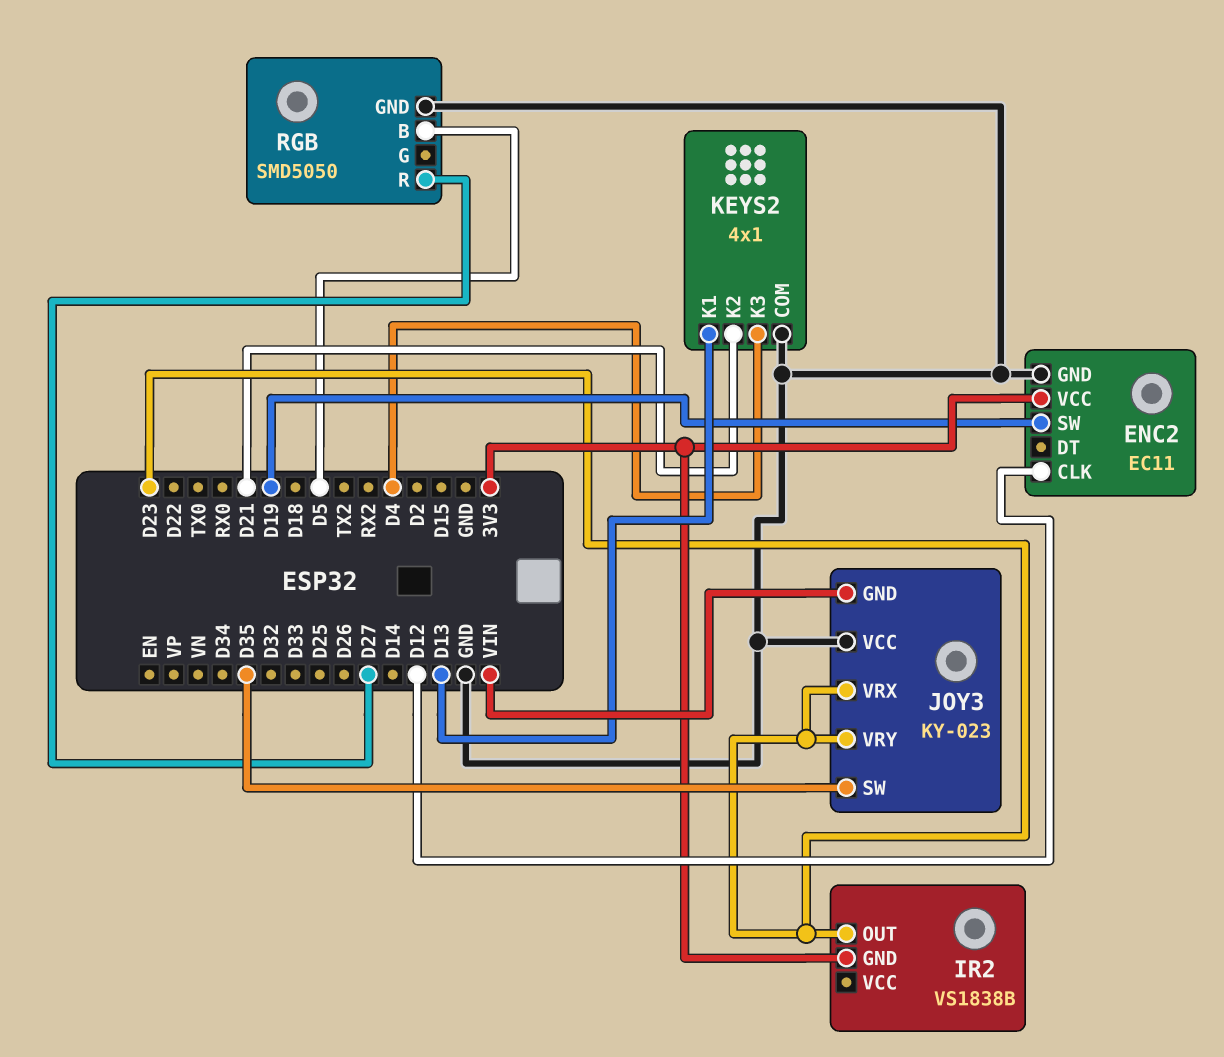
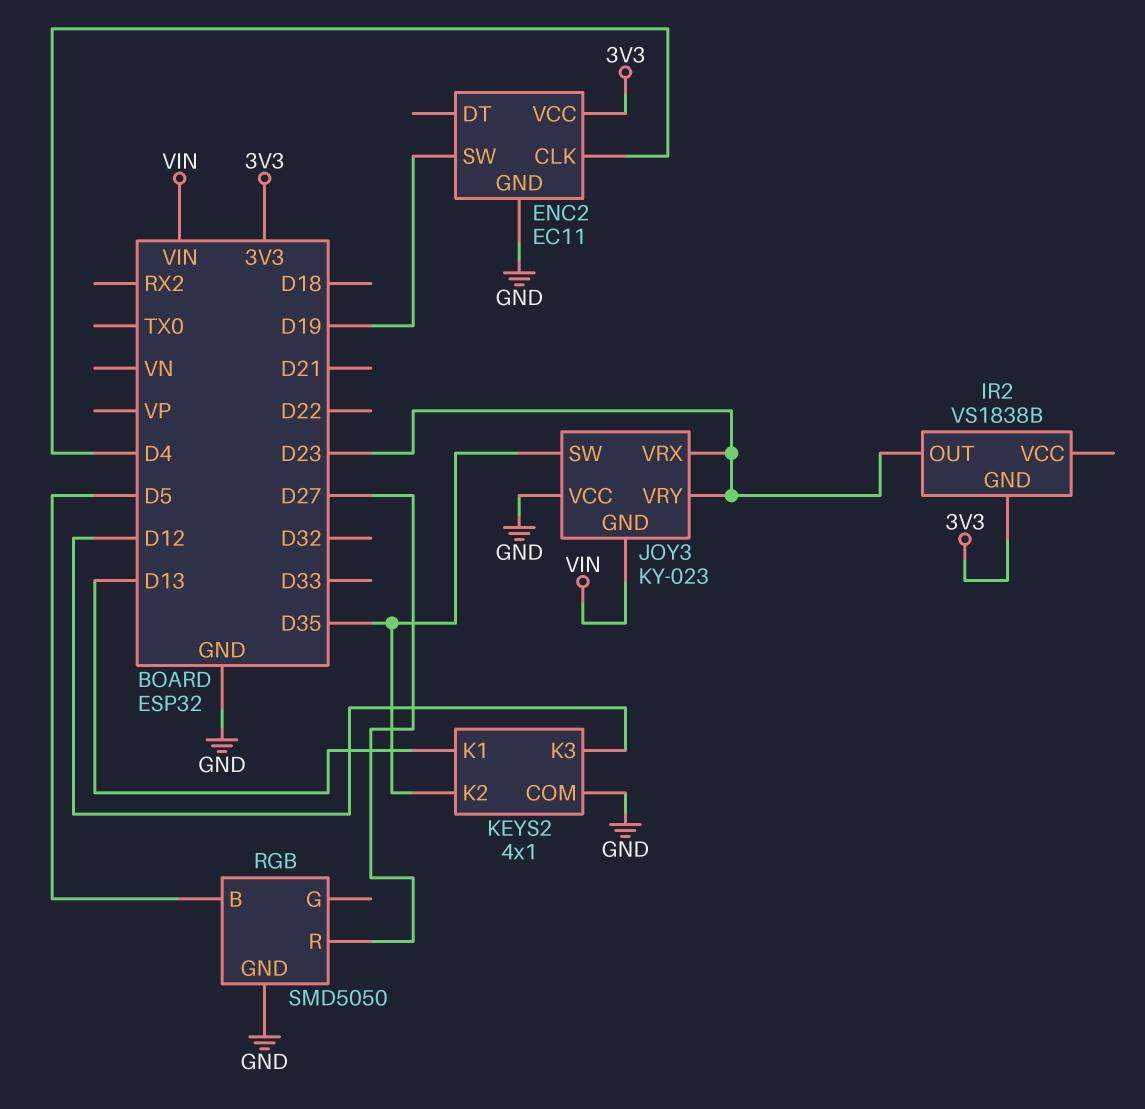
ENC2 pin CLK: D12 -> D4
KEYS2 pin K2: D21 -> D35
KEYS2 pin K3: D4 -> D12

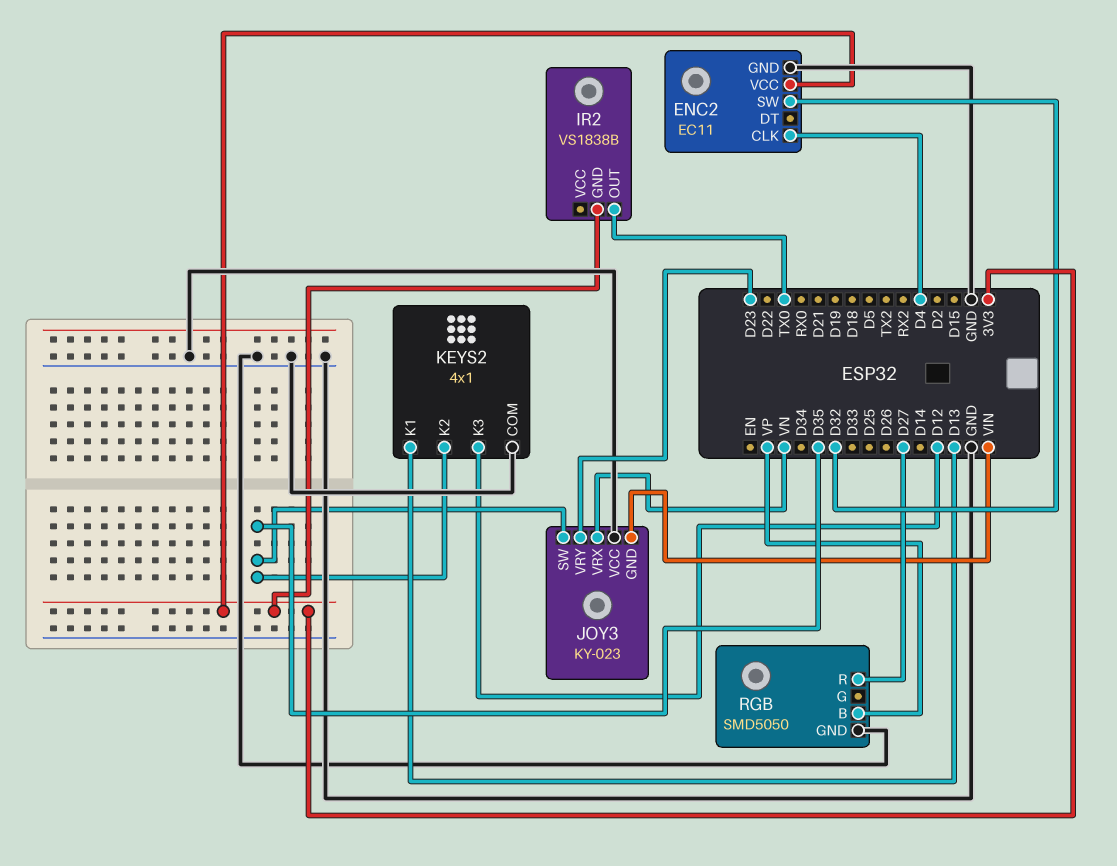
ENC2 pin SW: D19 -> D32
IR2 pin OUT: D23 -> TX0
JOY3 pin VRX: D23 -> VN
RGB pin B: D5 -> VP

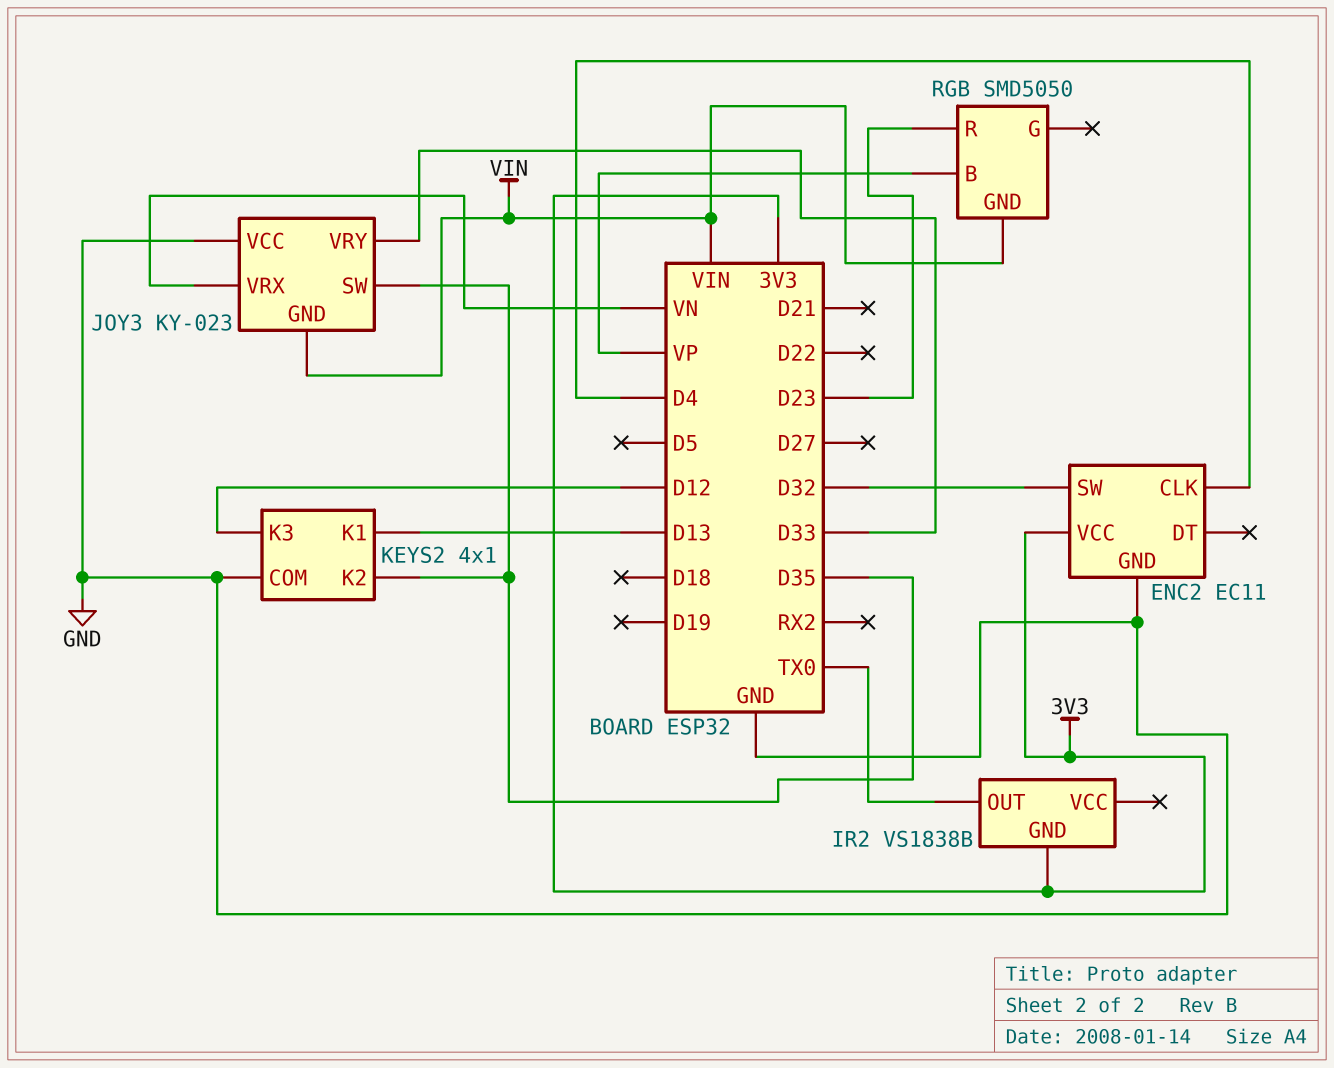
JOY3 pin VRY: D23 -> D33
RGB pin GND: GND -> VIN
RGB pin R: D27 -> D23

